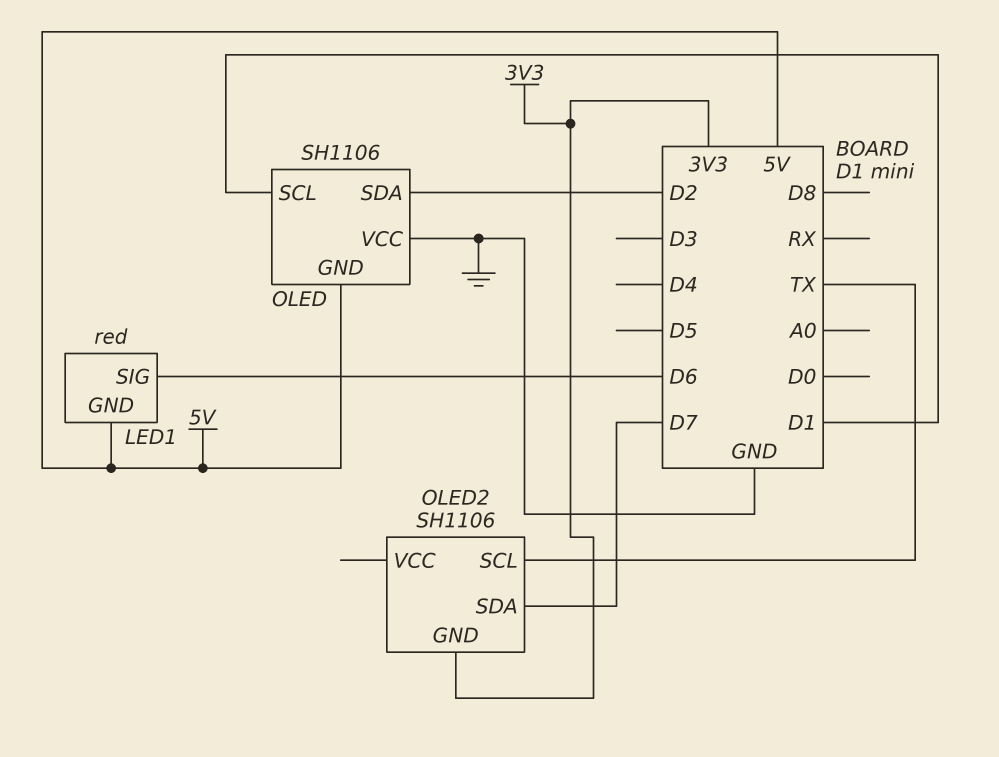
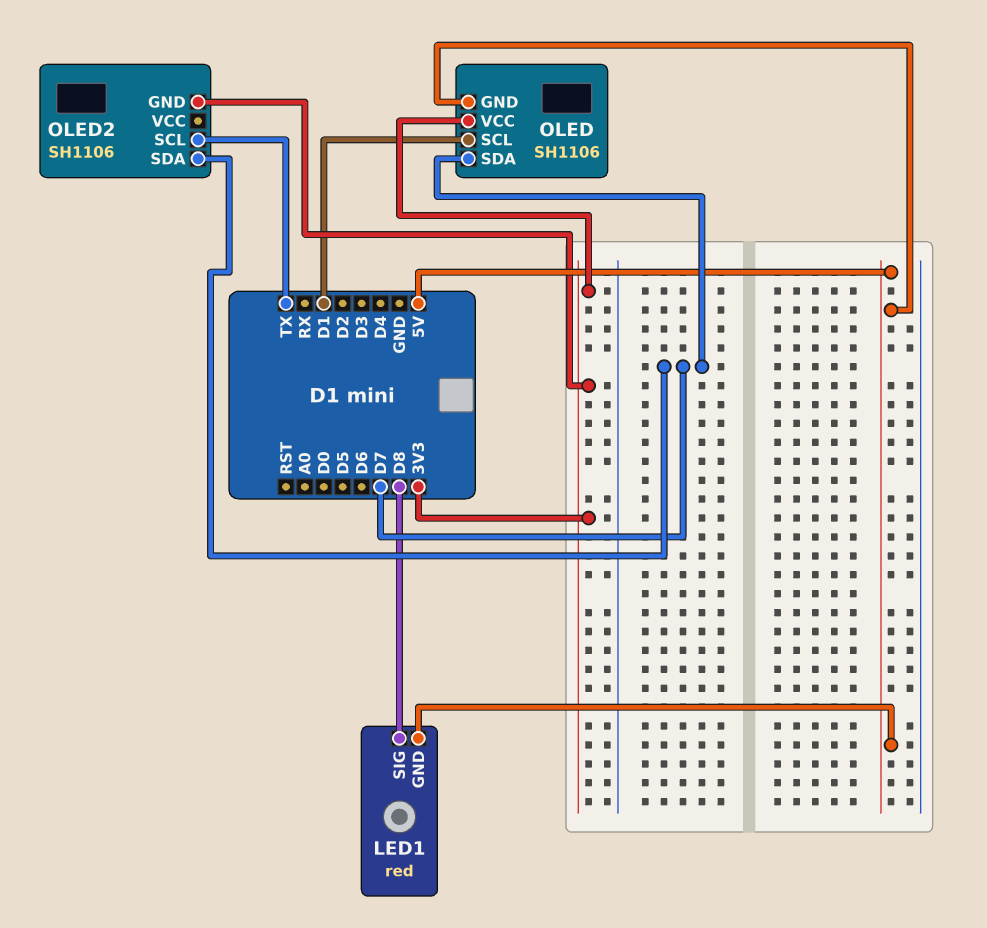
LED1 pin SIG: D6 -> D8
OLED pin SDA: D2 -> D7
OLED pin VCC: GND -> 3V3

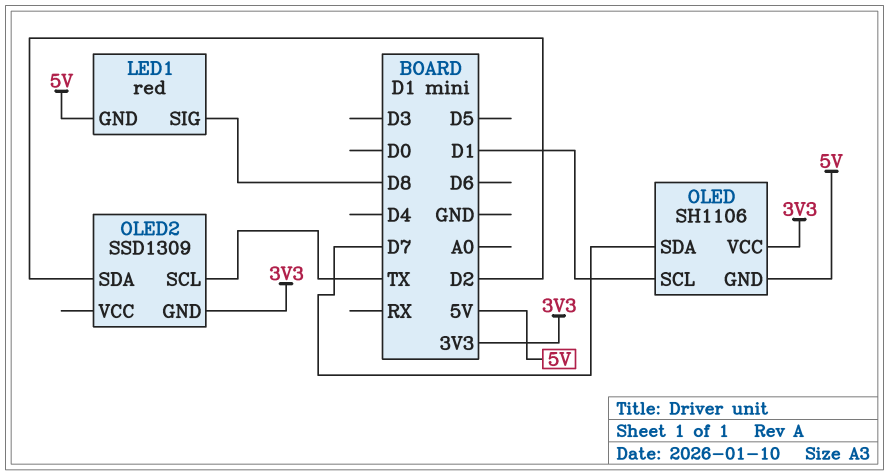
OLED2: SH1106 -> SSD1309
OLED2 pin SDA: D7 -> D2

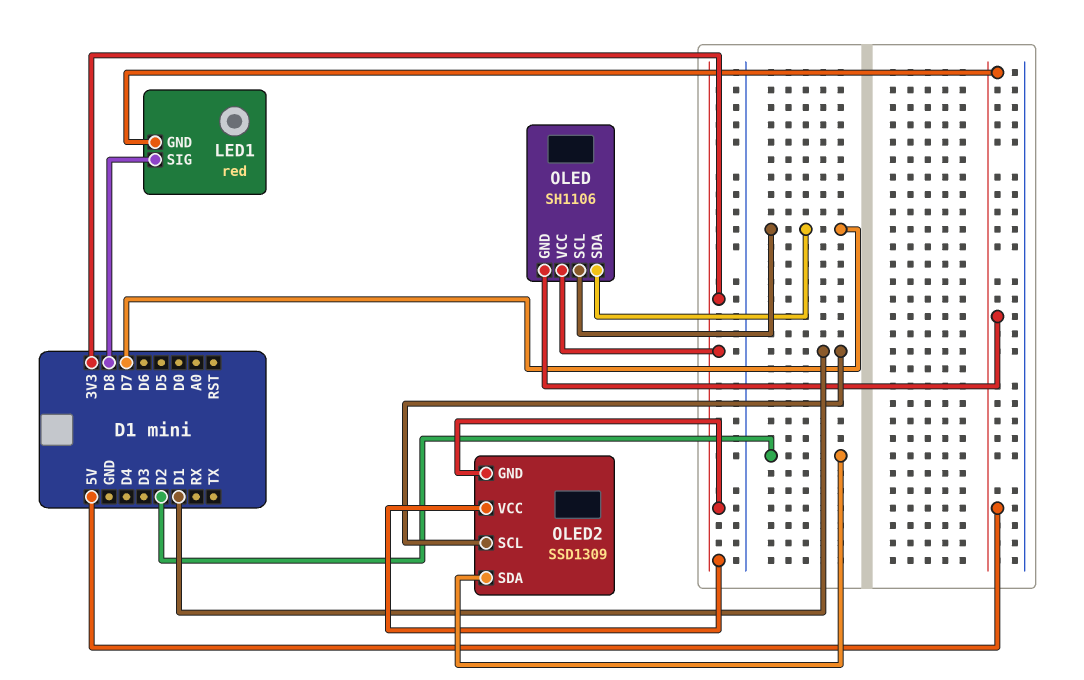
OLED pin SCL: D1 -> D7
OLED2 pin SCL: TX -> D1
OLED2 pin VCC: none -> 3V3

